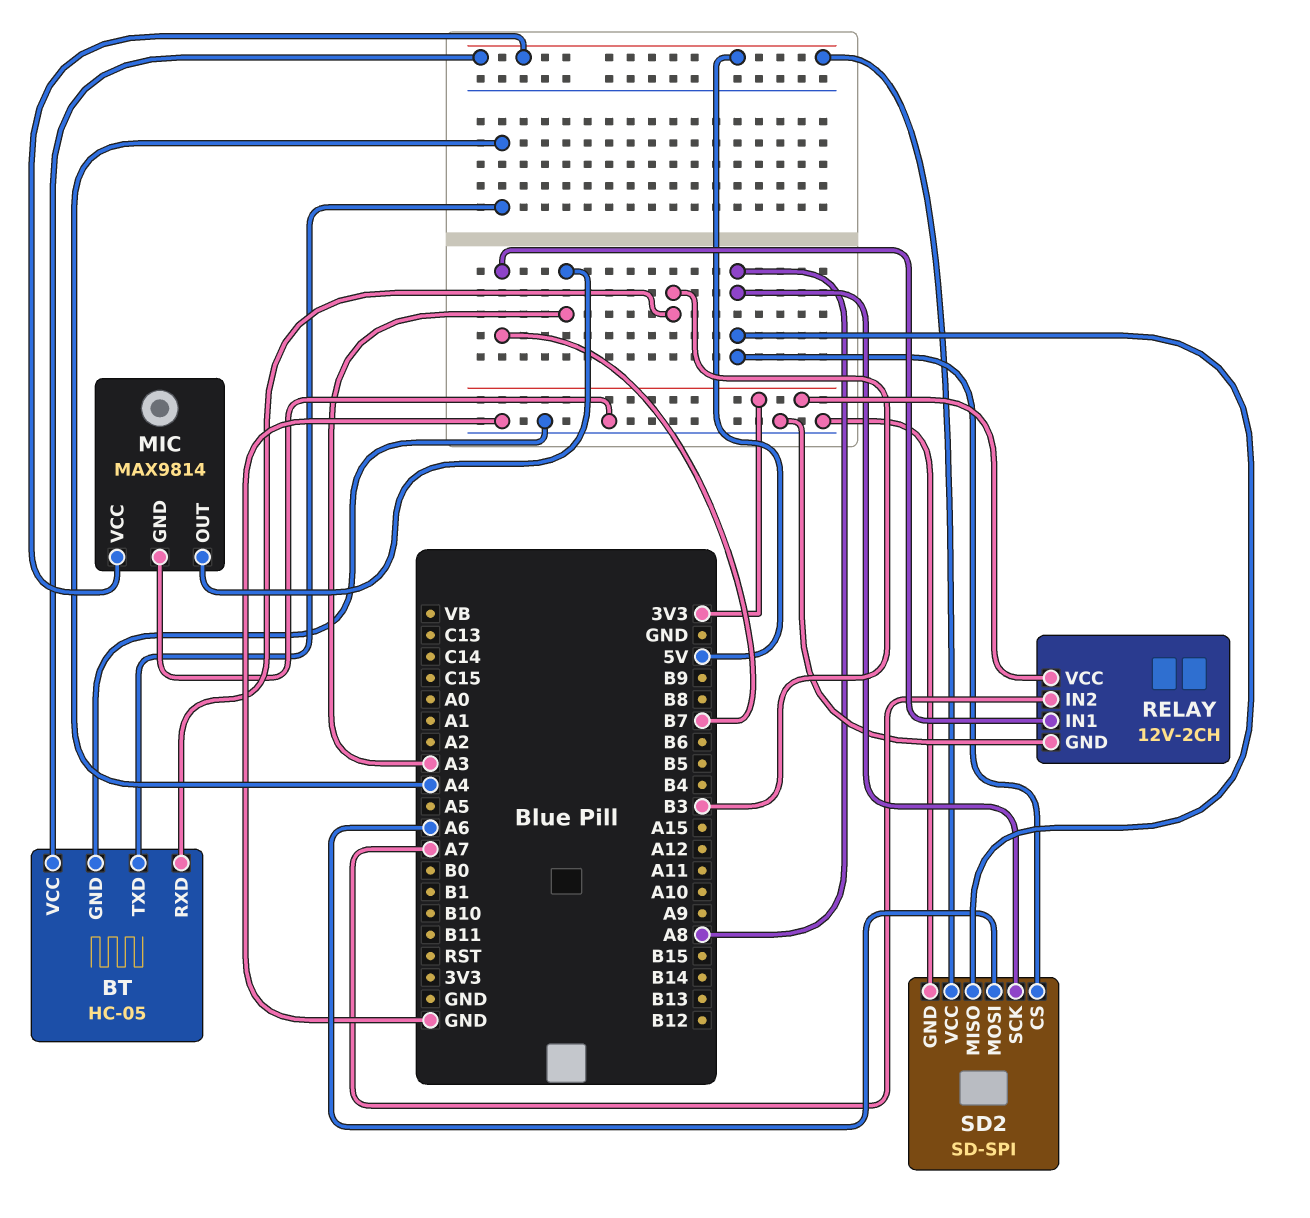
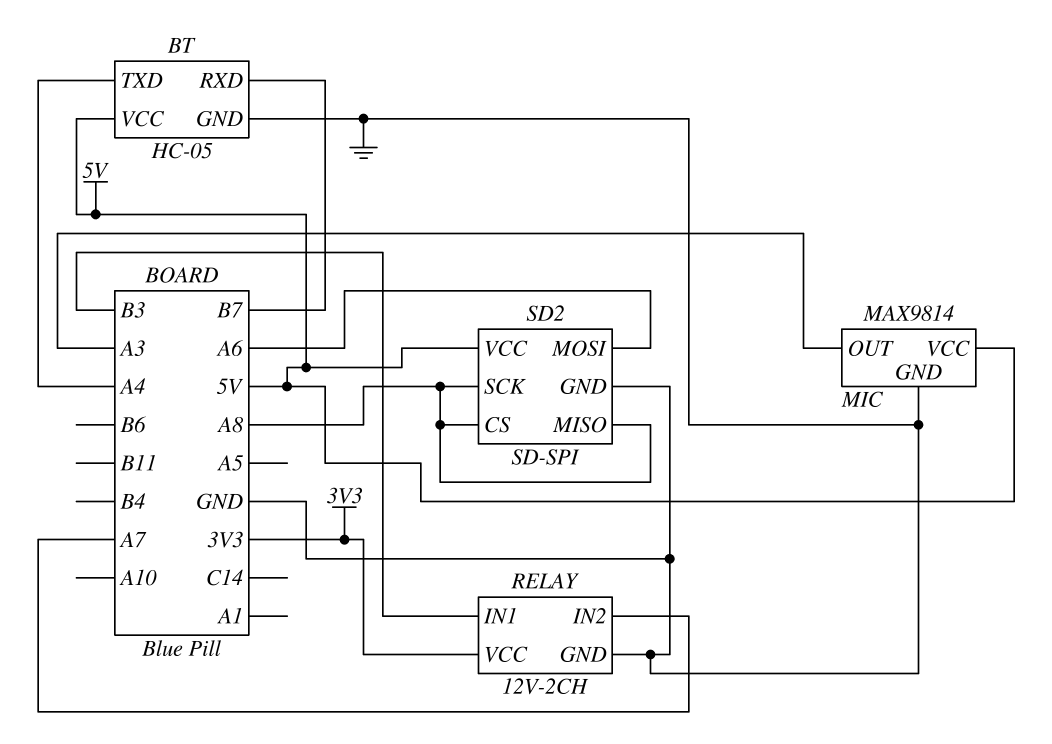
BT pin RXD: B3 -> B7
RELAY pin IN1: B7 -> B3

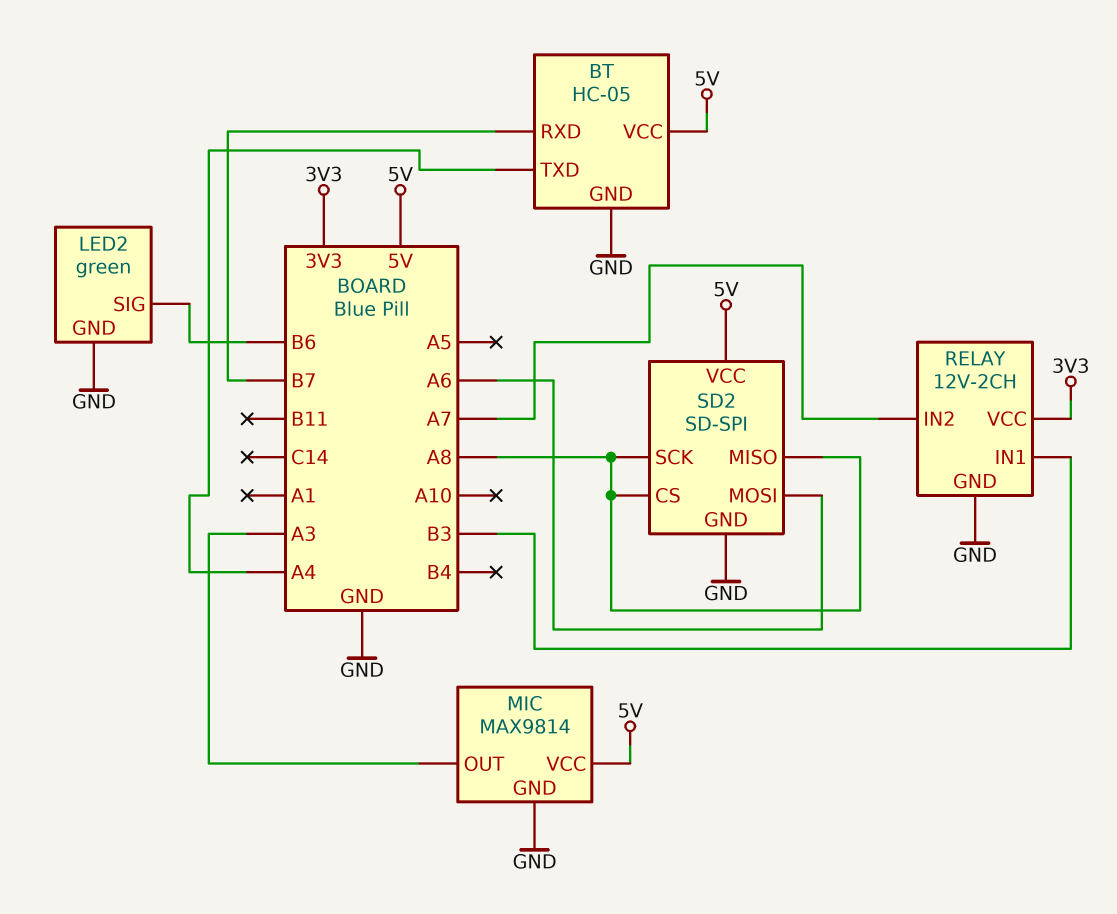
LED2: none -> green
LED2 pin GND: none -> GND
LED2 pin SIG: none -> B6

